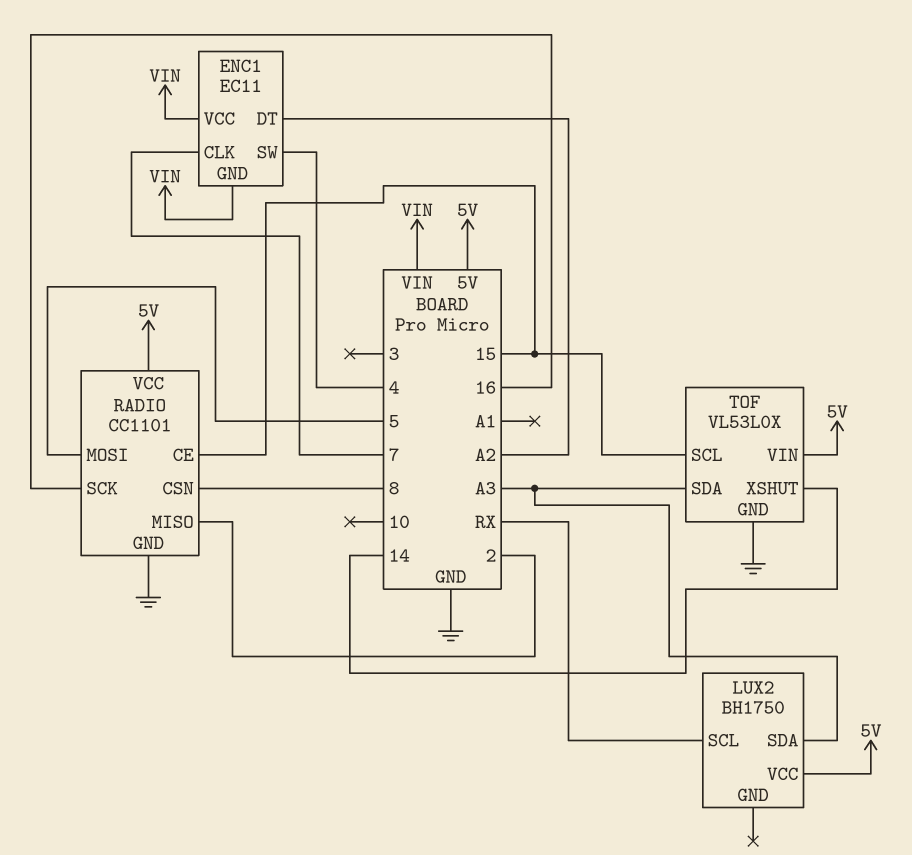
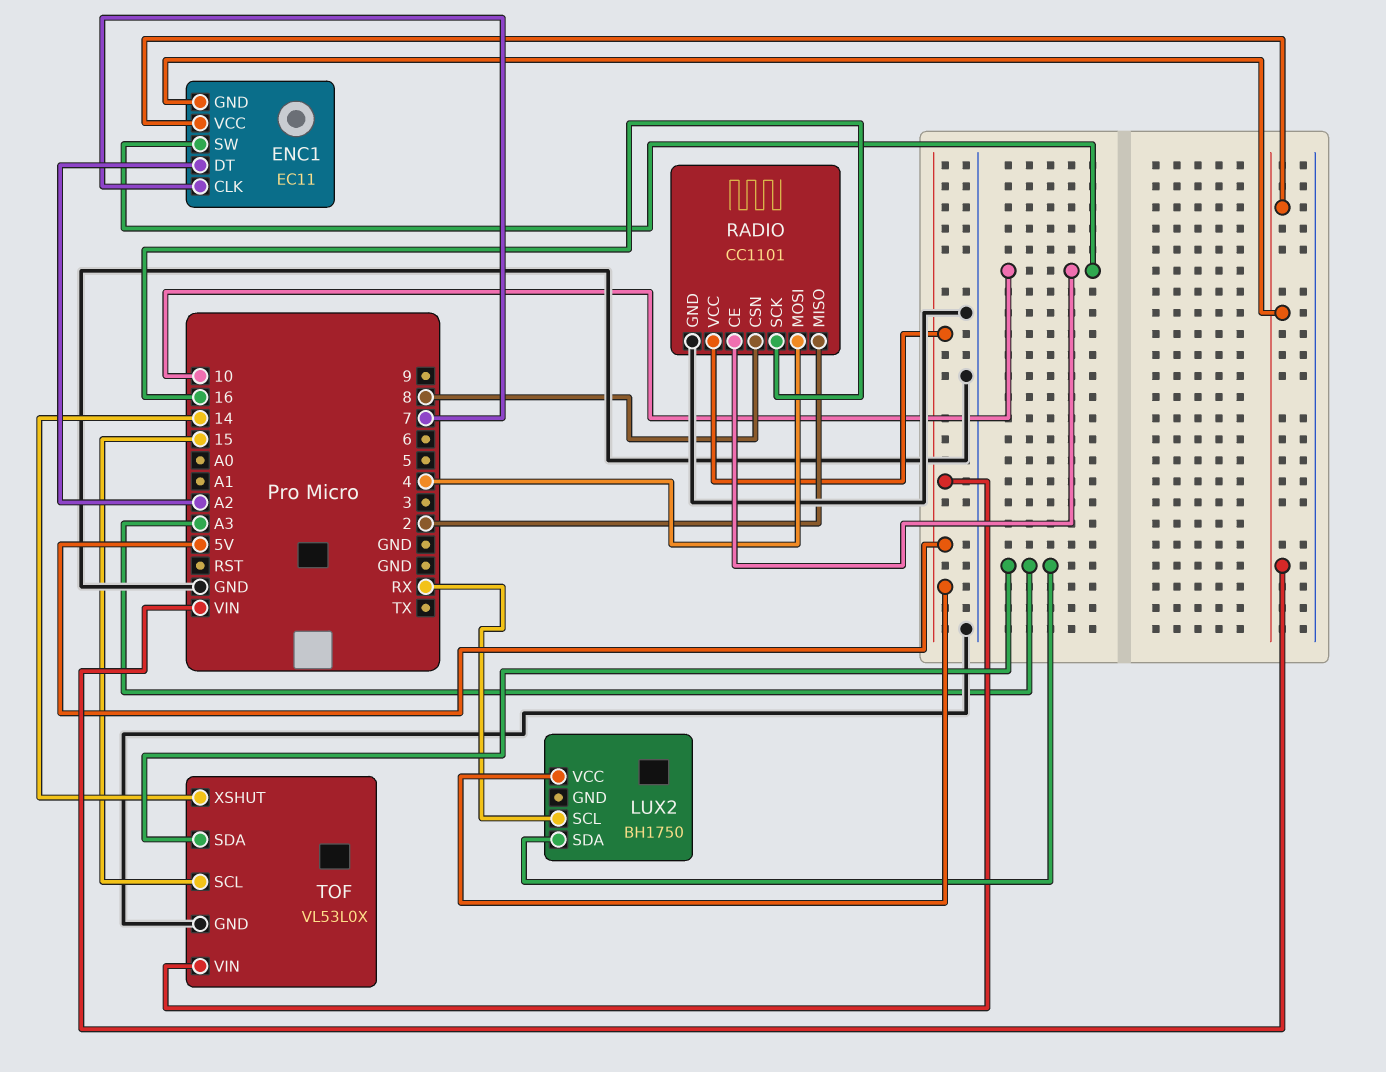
ENC1 pin SW: 4 -> 10
RADIO pin CE: 15 -> 10
RADIO pin MOSI: 5 -> 4

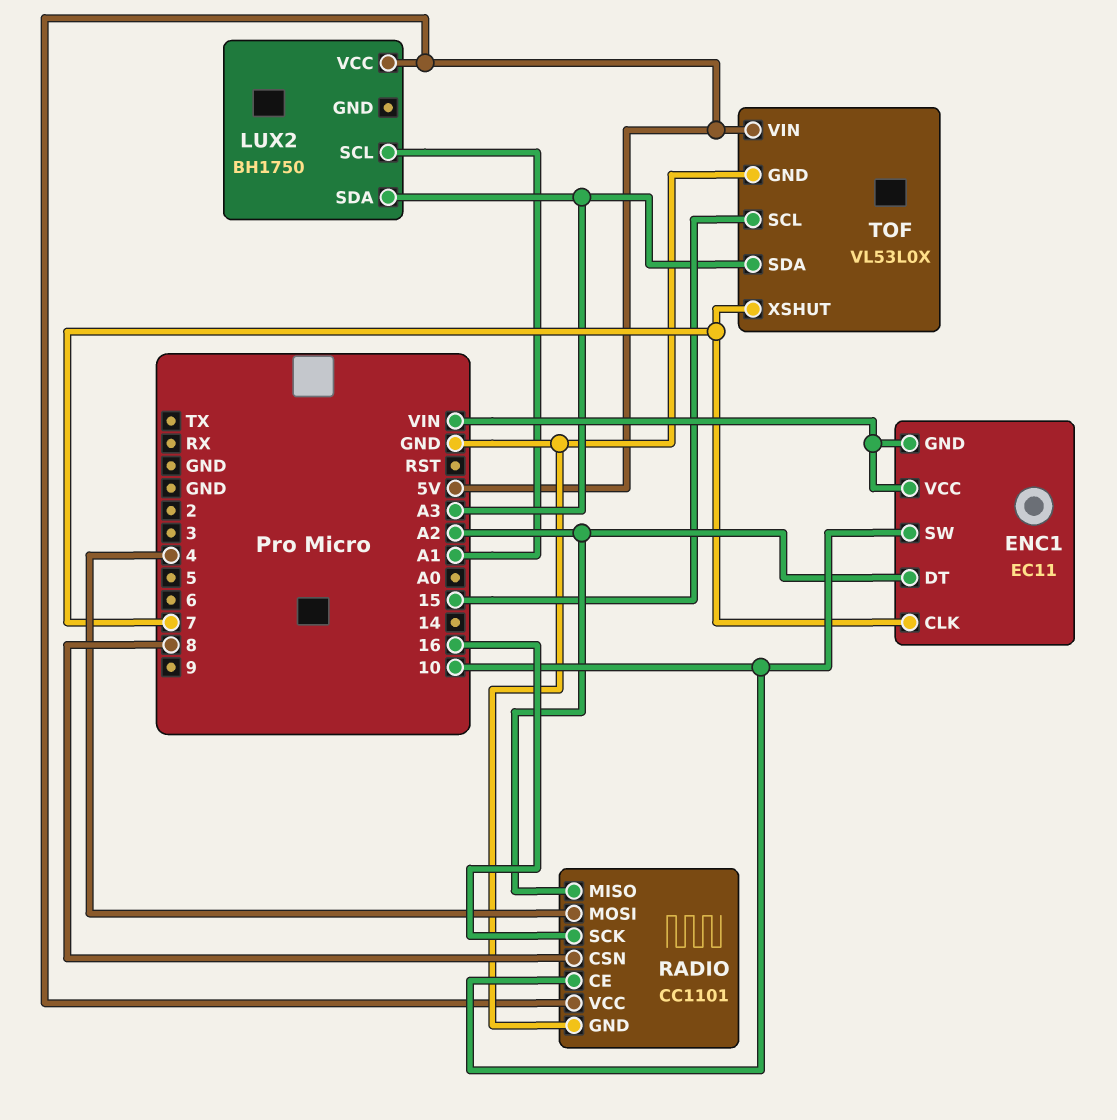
LUX2 pin SCL: RX -> A1
RADIO pin MISO: 2 -> A2
TOF pin XSHUT: 14 -> 7

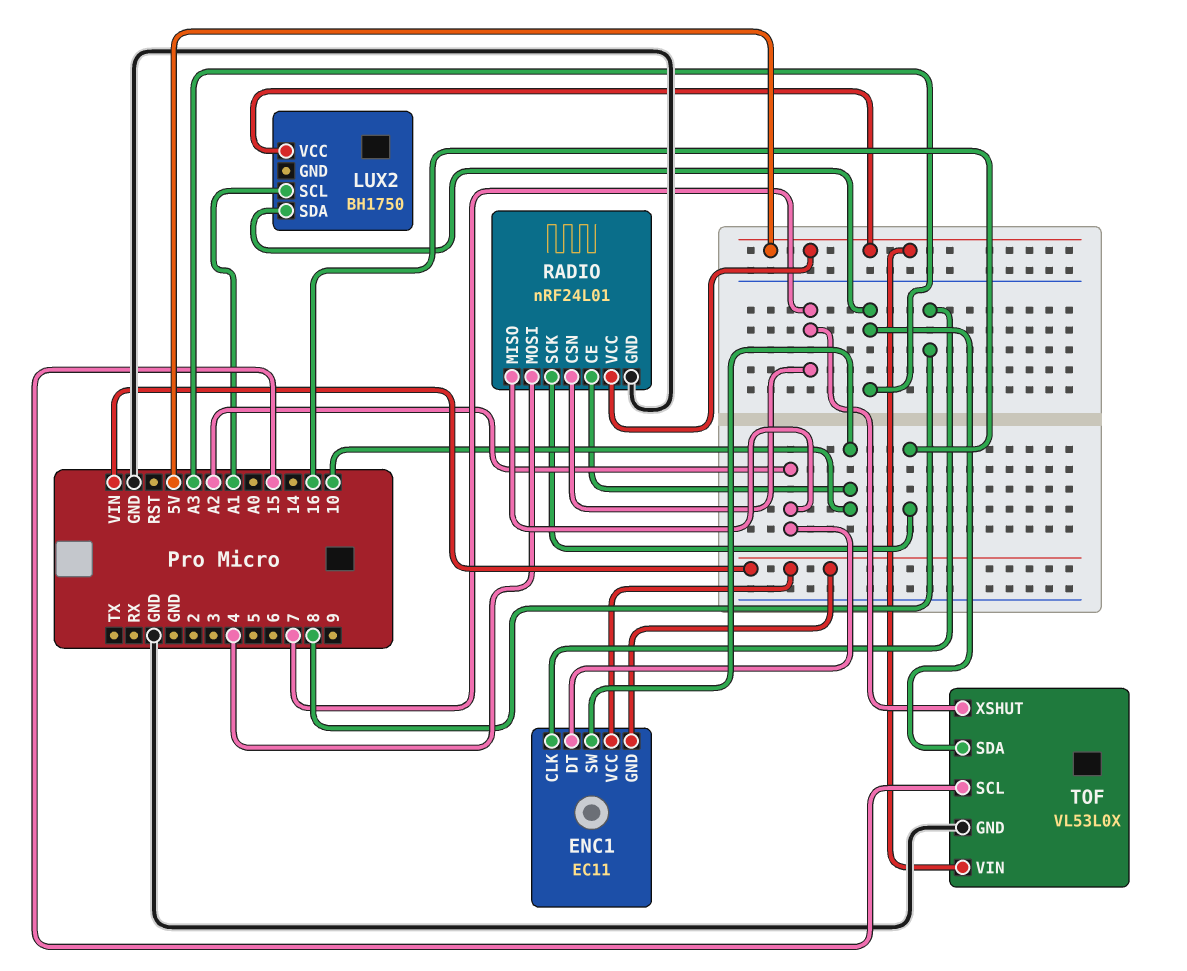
ENC1 pin CLK: 7 -> 8
RADIO: CC1101 -> nRF24L01
RADIO pin CSN: 8 -> 7

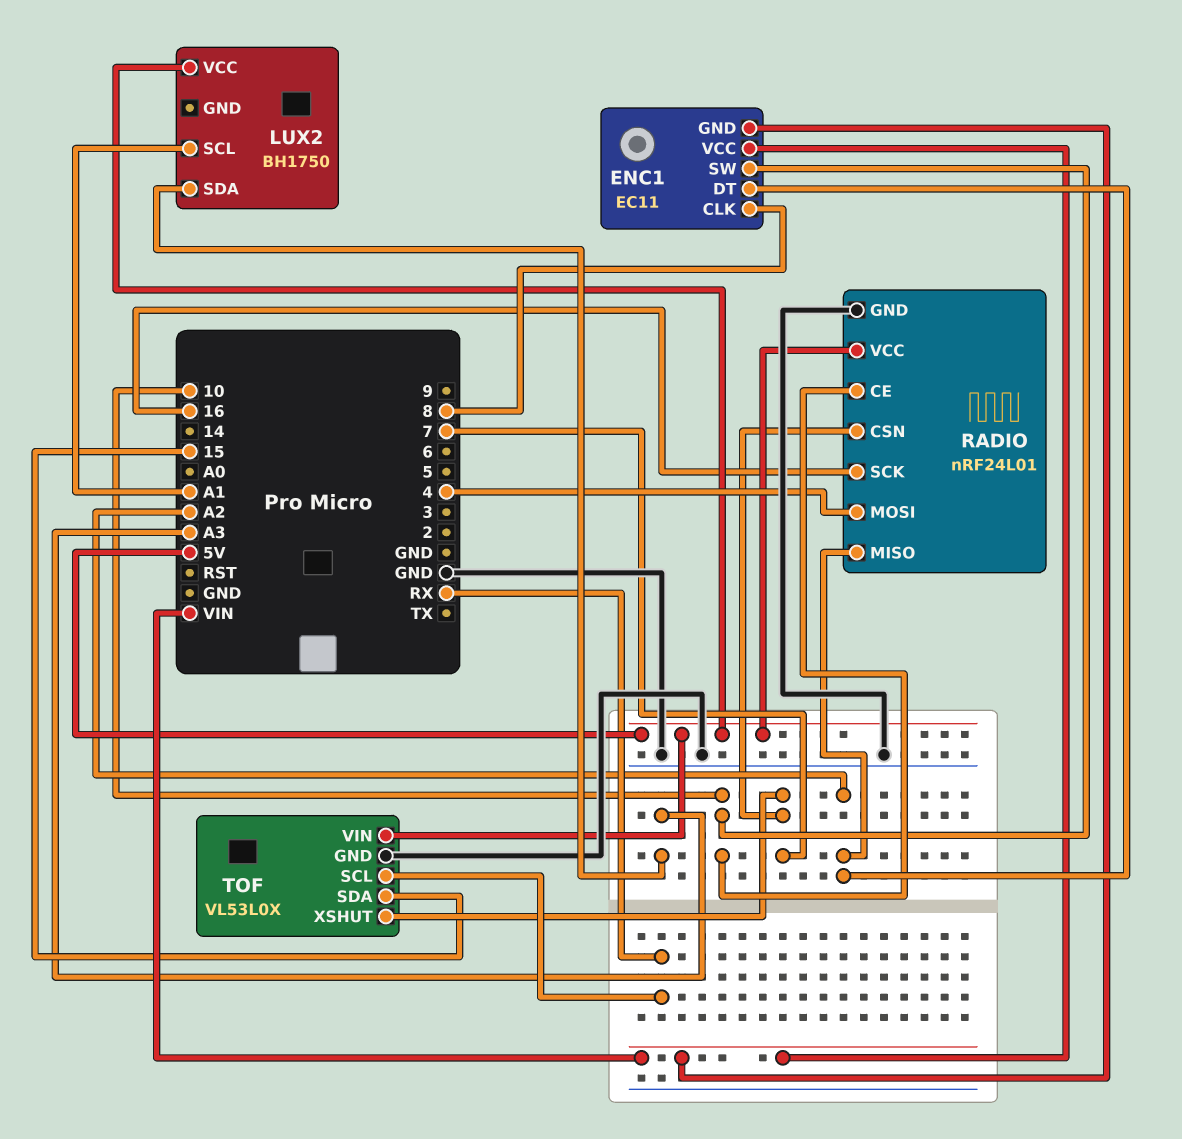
TOF pin SCL: 15 -> RX
TOF pin SDA: A3 -> 15

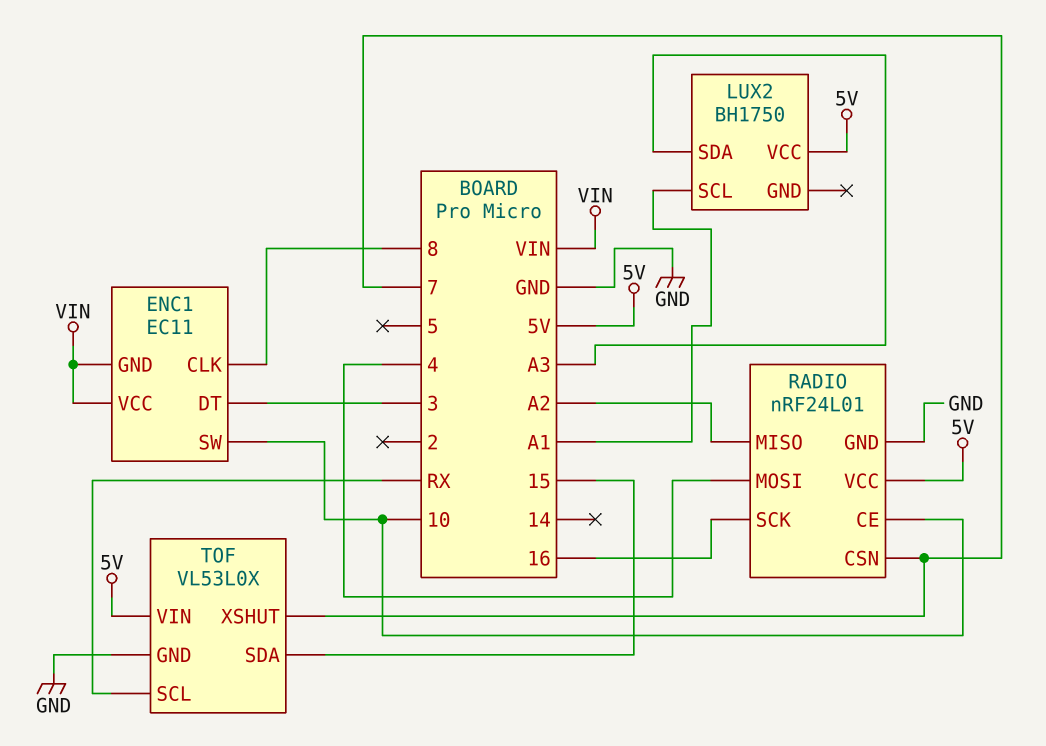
ENC1 pin DT: A2 -> 3

